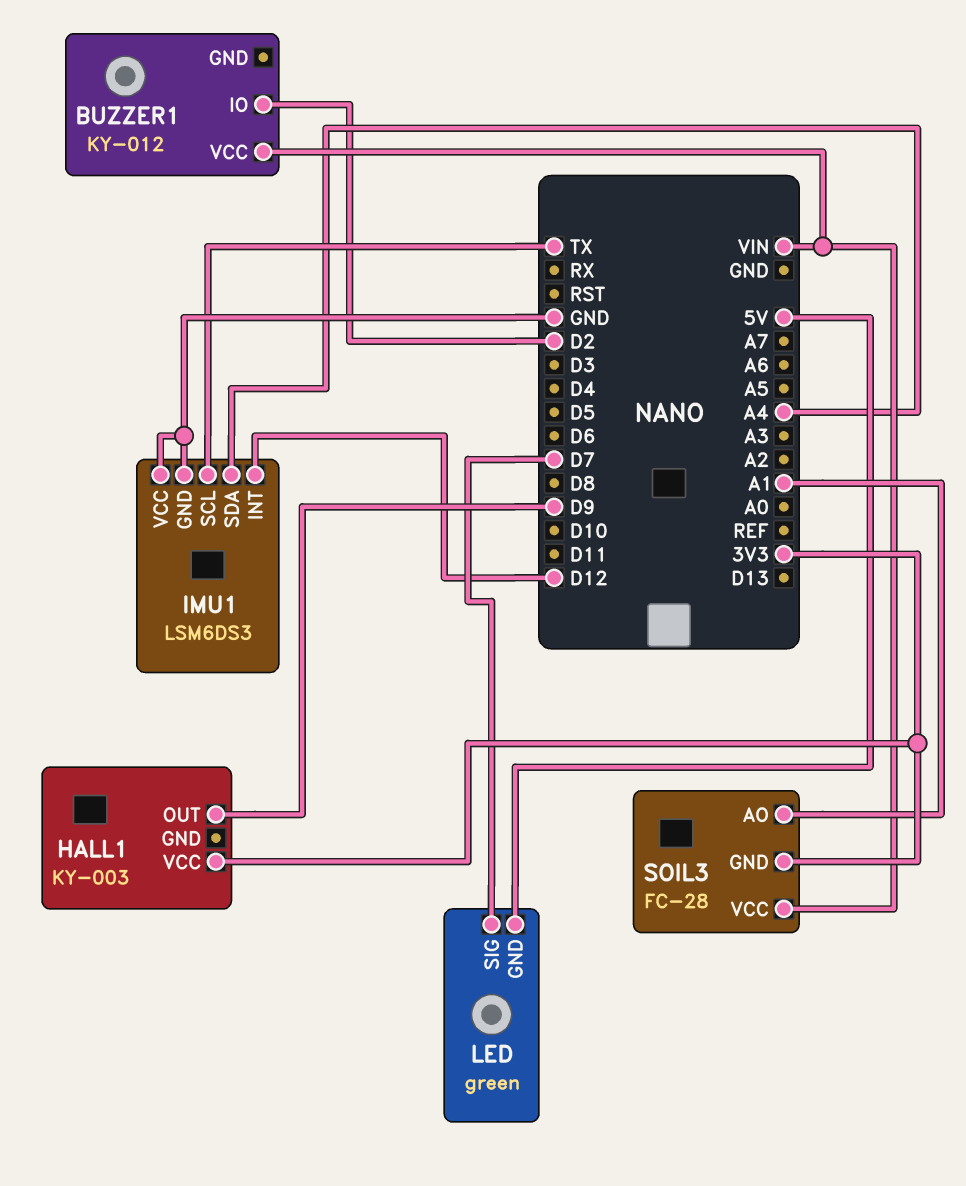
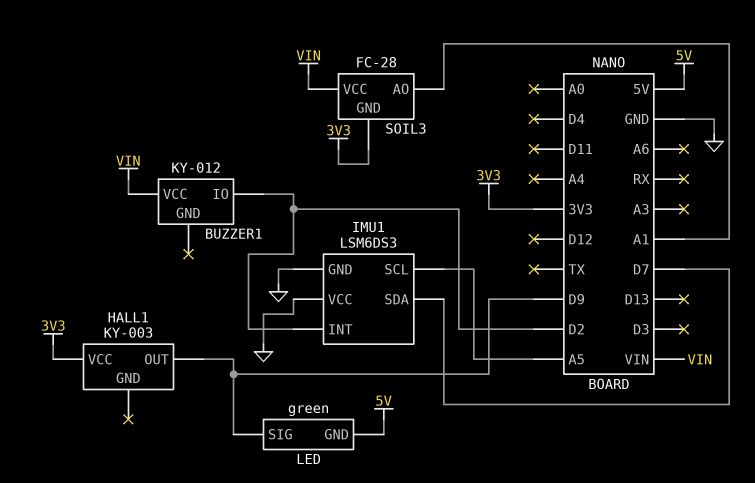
IMU1 pin INT: D12 -> D2
IMU1 pin SCL: TX -> A5
IMU1 pin SDA: A4 -> D7
LED pin SIG: D7 -> D9

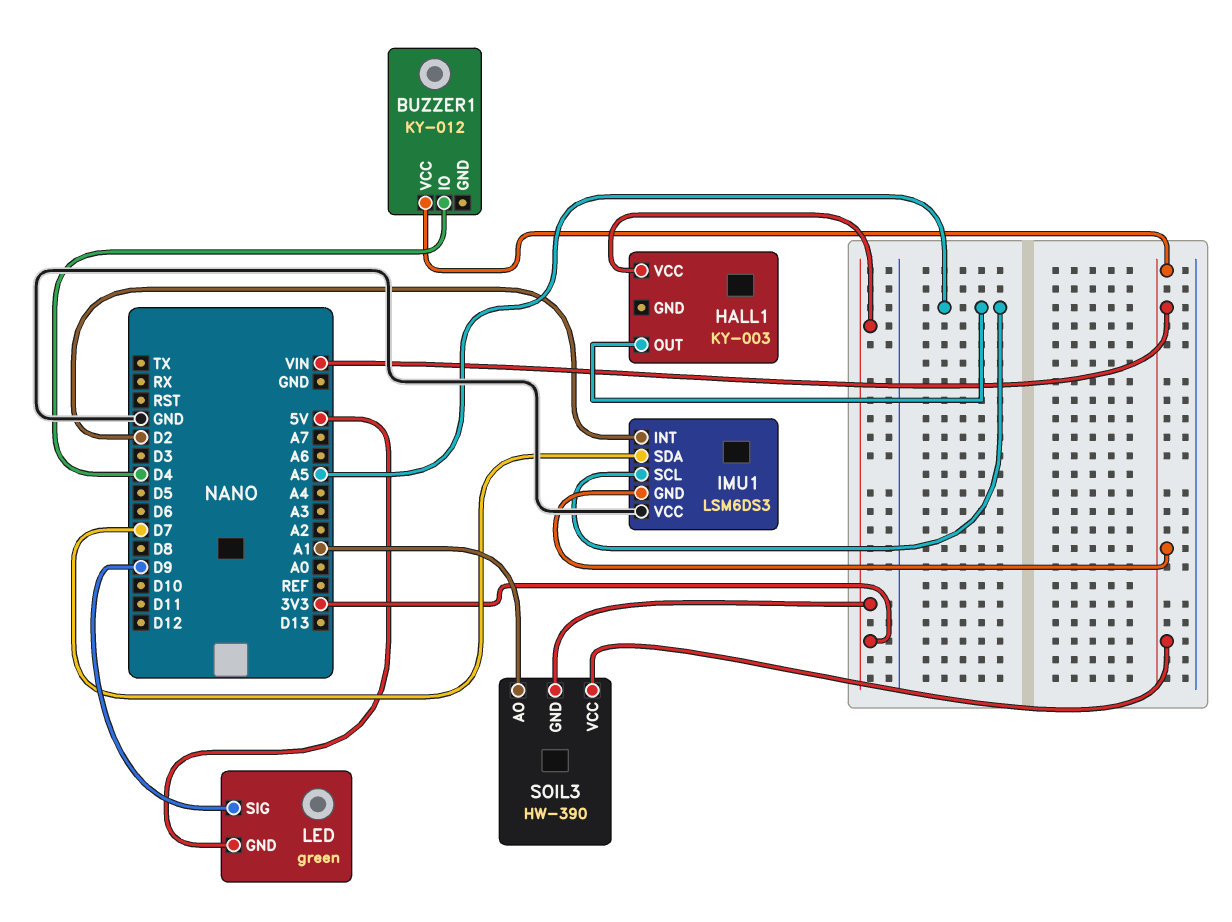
BUZZER1 pin IO: D2 -> D4
HALL1 pin OUT: D9 -> A5
IMU1 pin GND: GND -> VIN
SOIL3: FC-28 -> HW-390

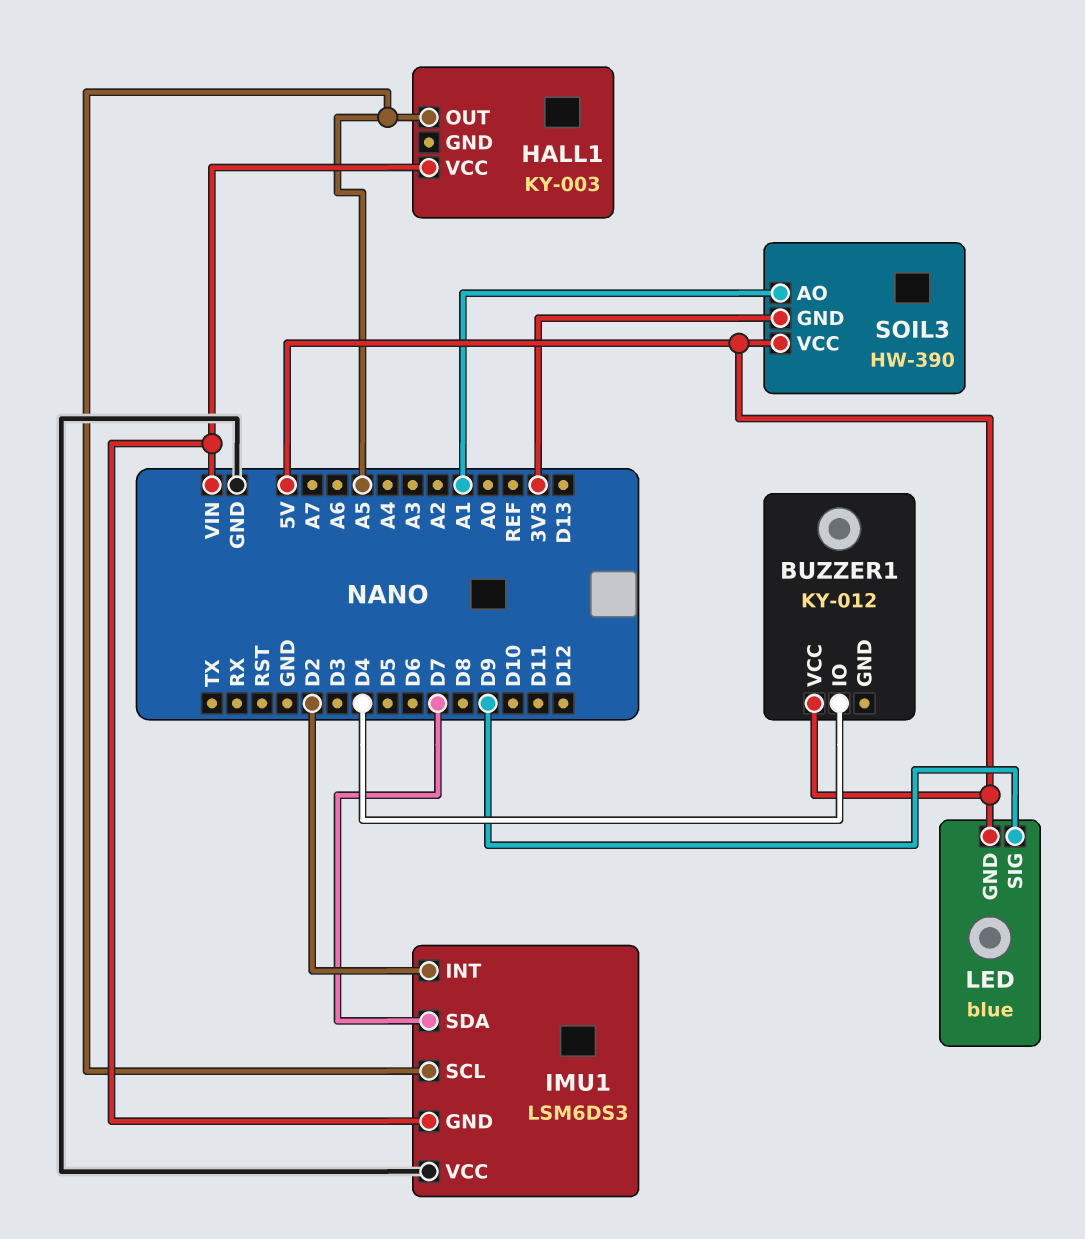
BUZZER1 pin VCC: VIN -> 5V
HALL1 pin VCC: 3V3 -> VIN
LED: green -> blue
SOIL3 pin VCC: VIN -> 5V

